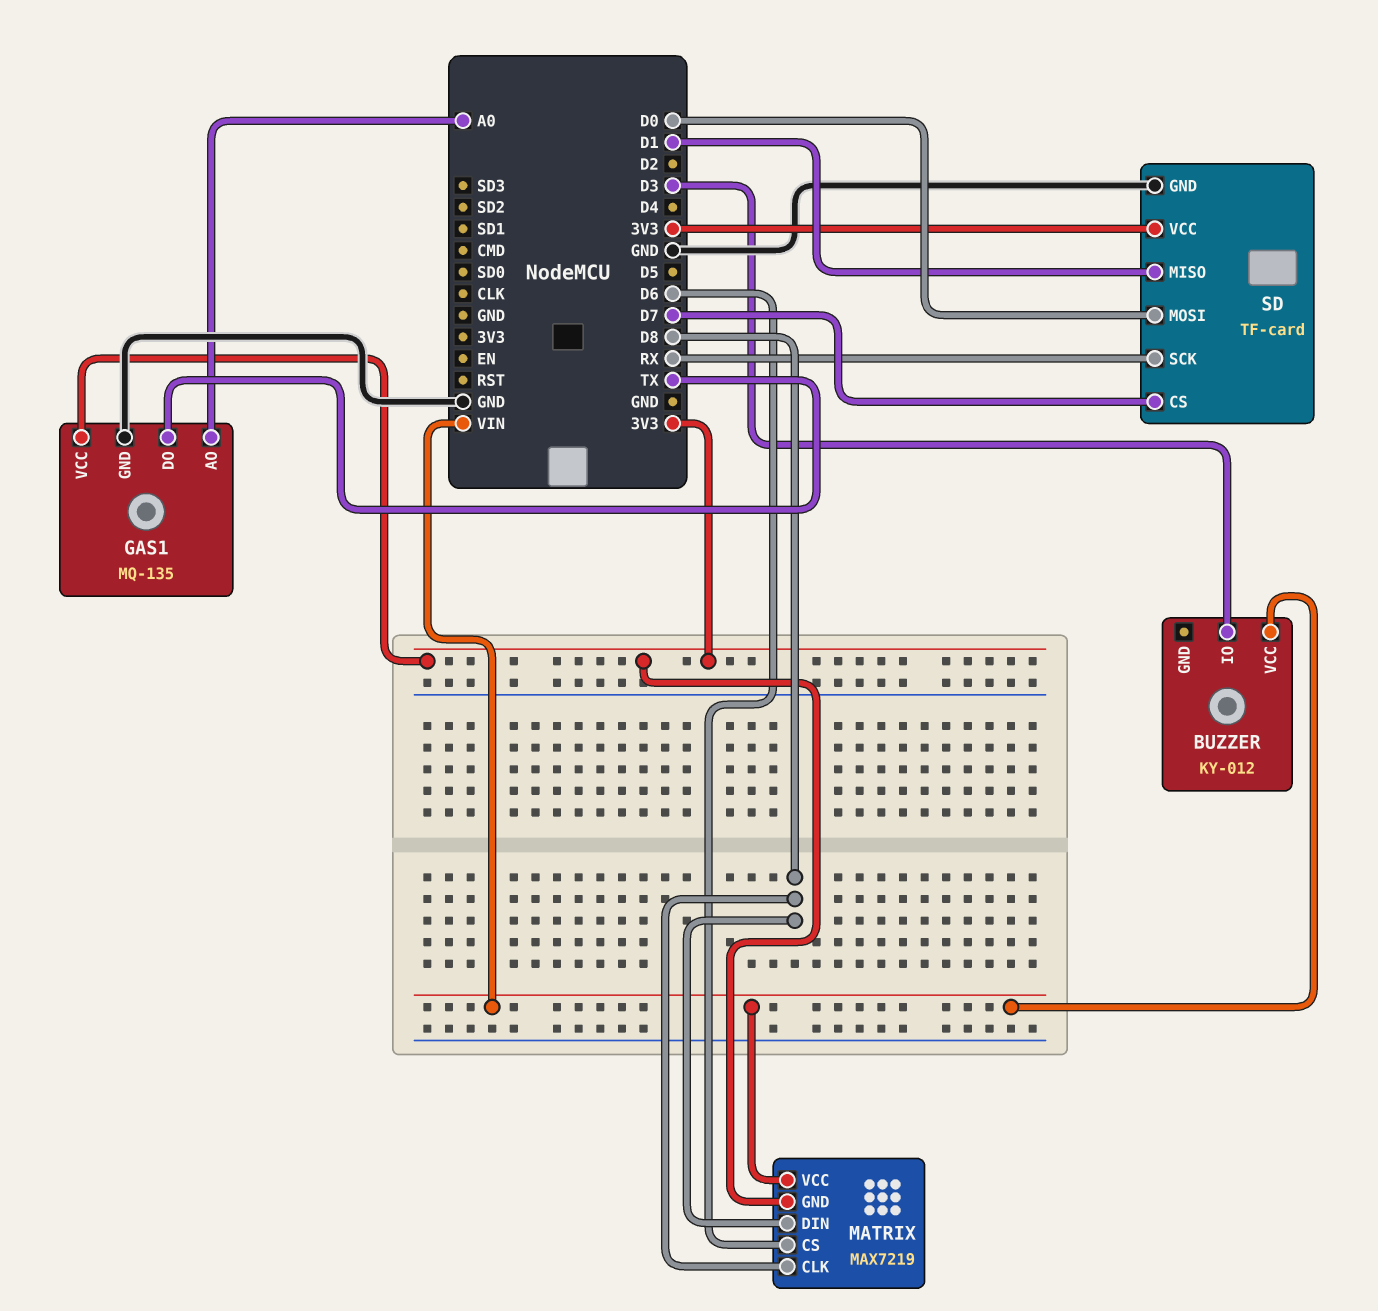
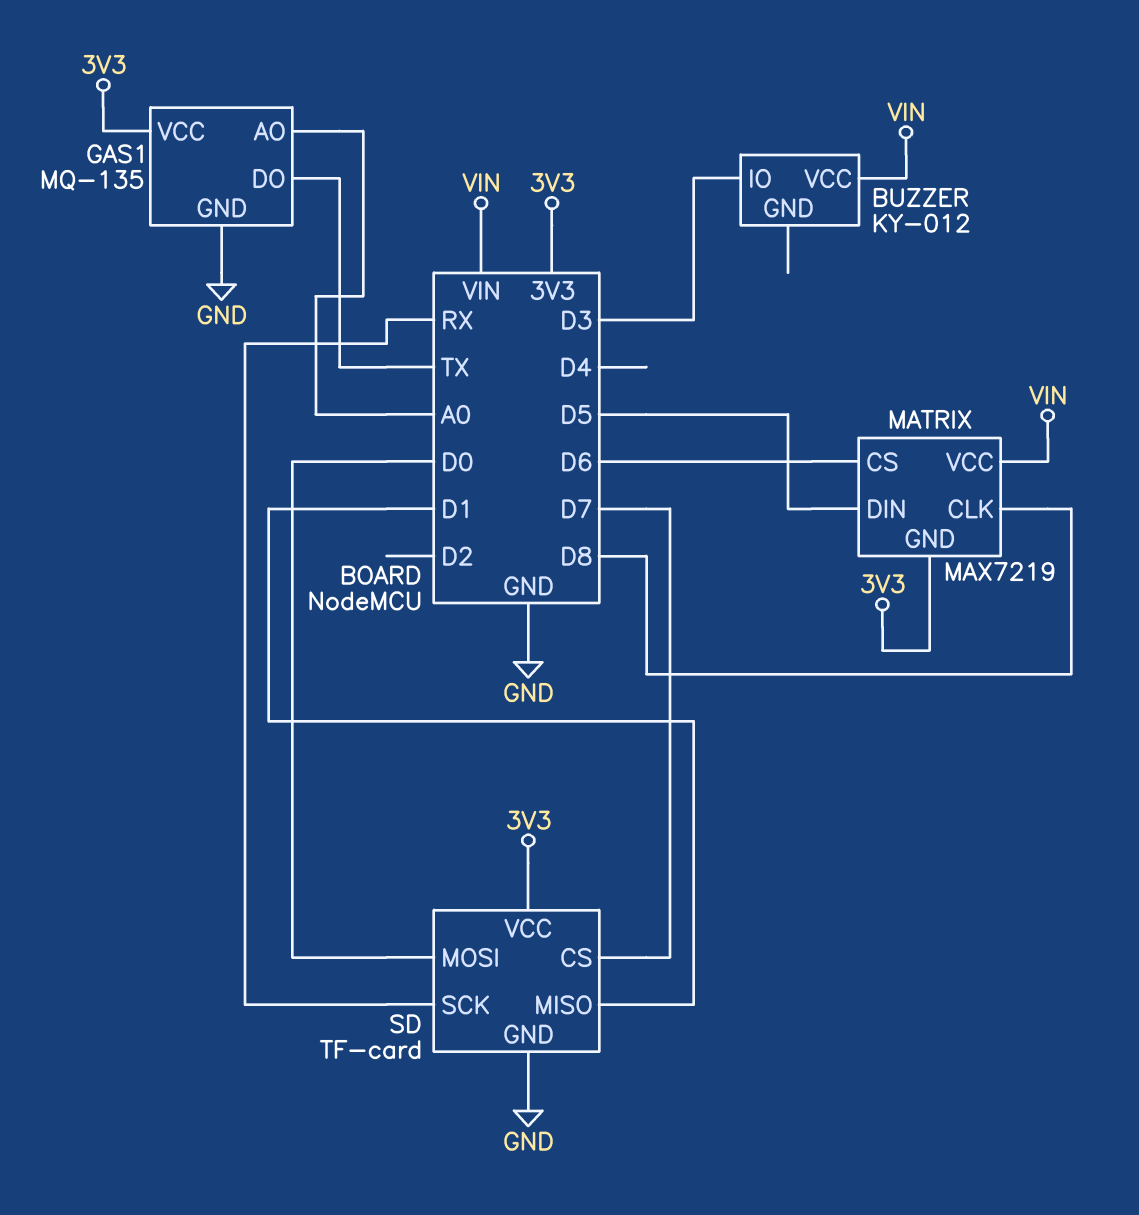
MATRIX pin DIN: D8 -> D5

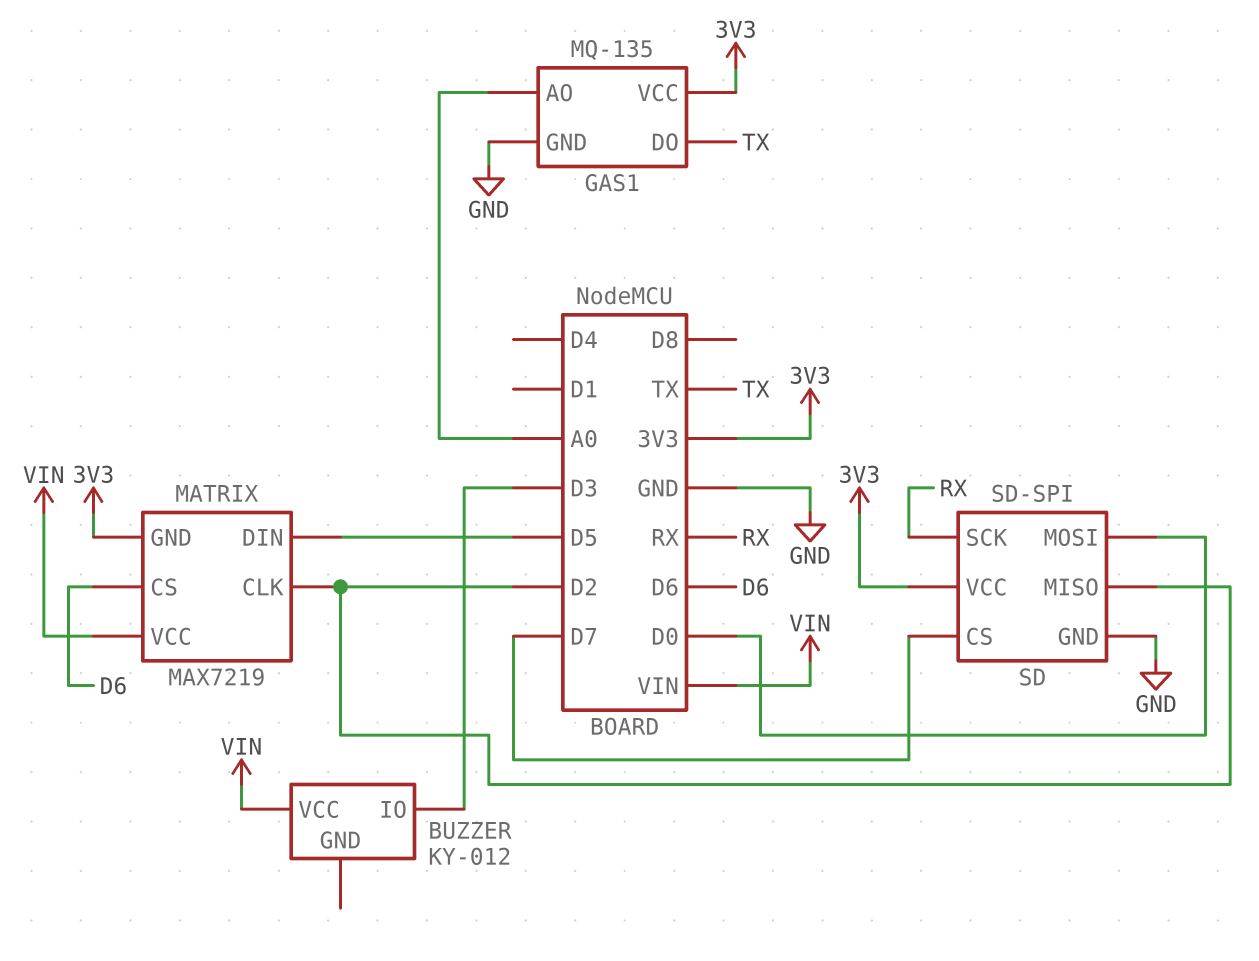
MATRIX pin CLK: D8 -> D2
SD: TF-card -> SD-SPI
SD pin MISO: D1 -> D2

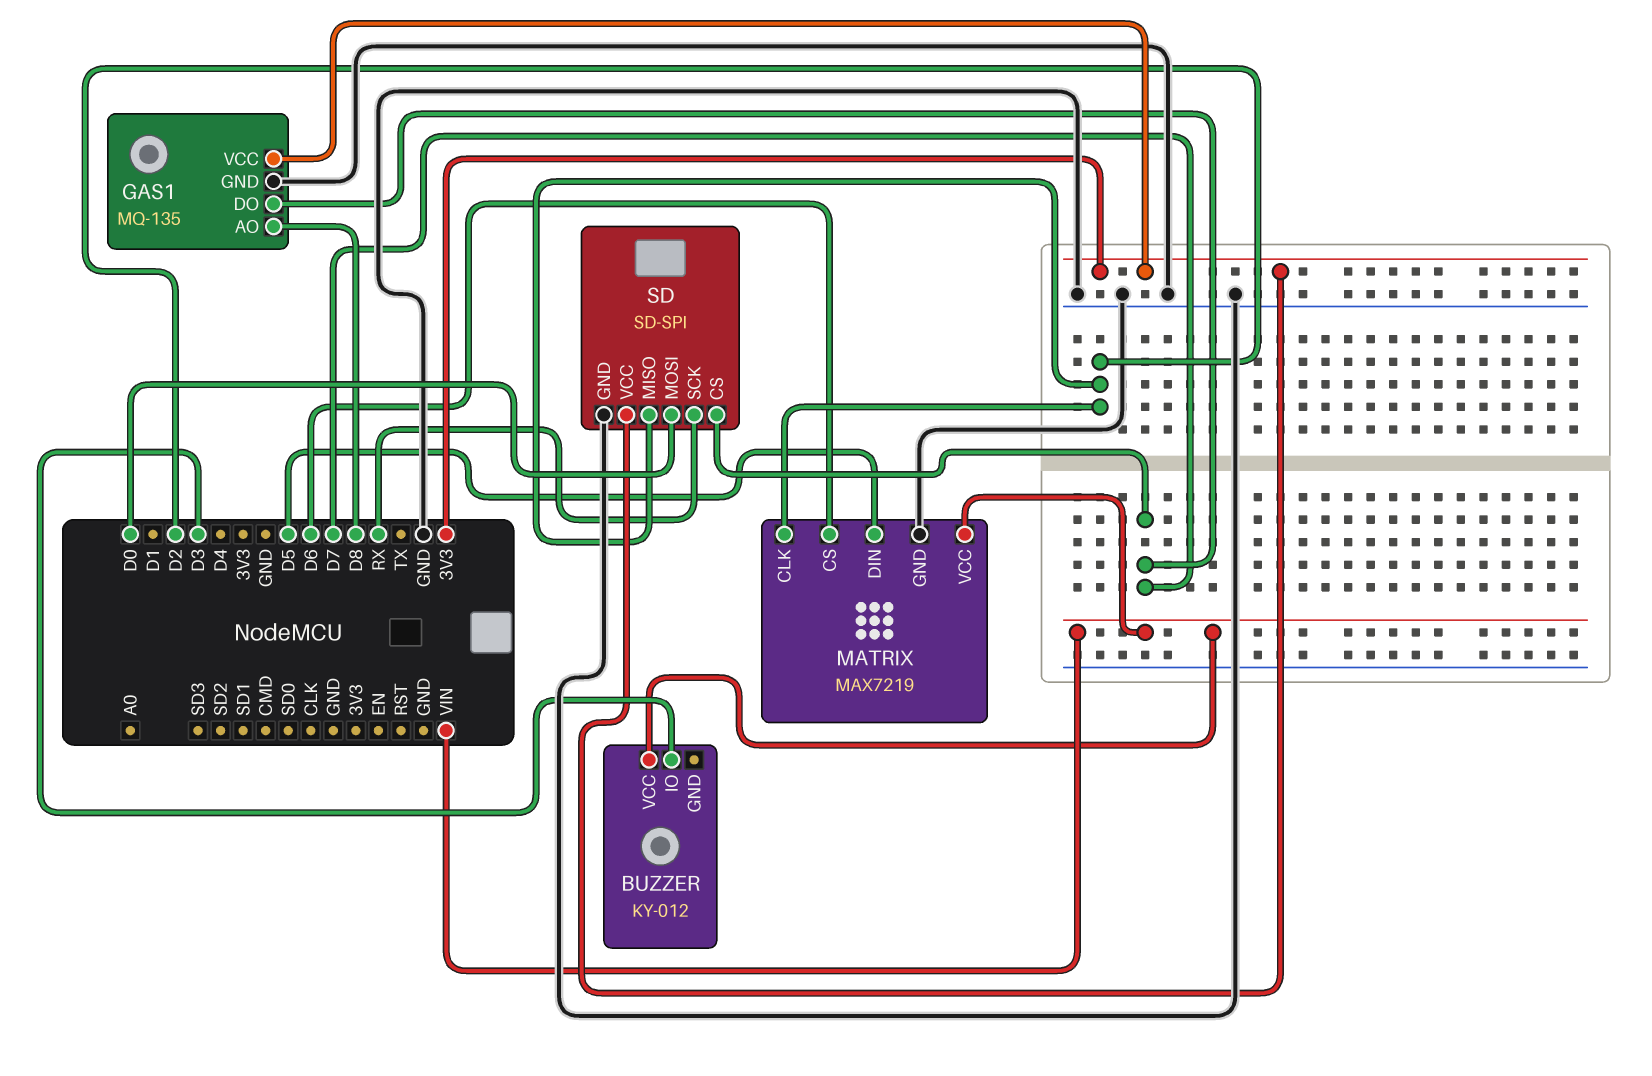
GAS1 pin AO: A0 -> D8
GAS1 pin DO: TX -> D7
MATRIX pin GND: 3V3 -> GND

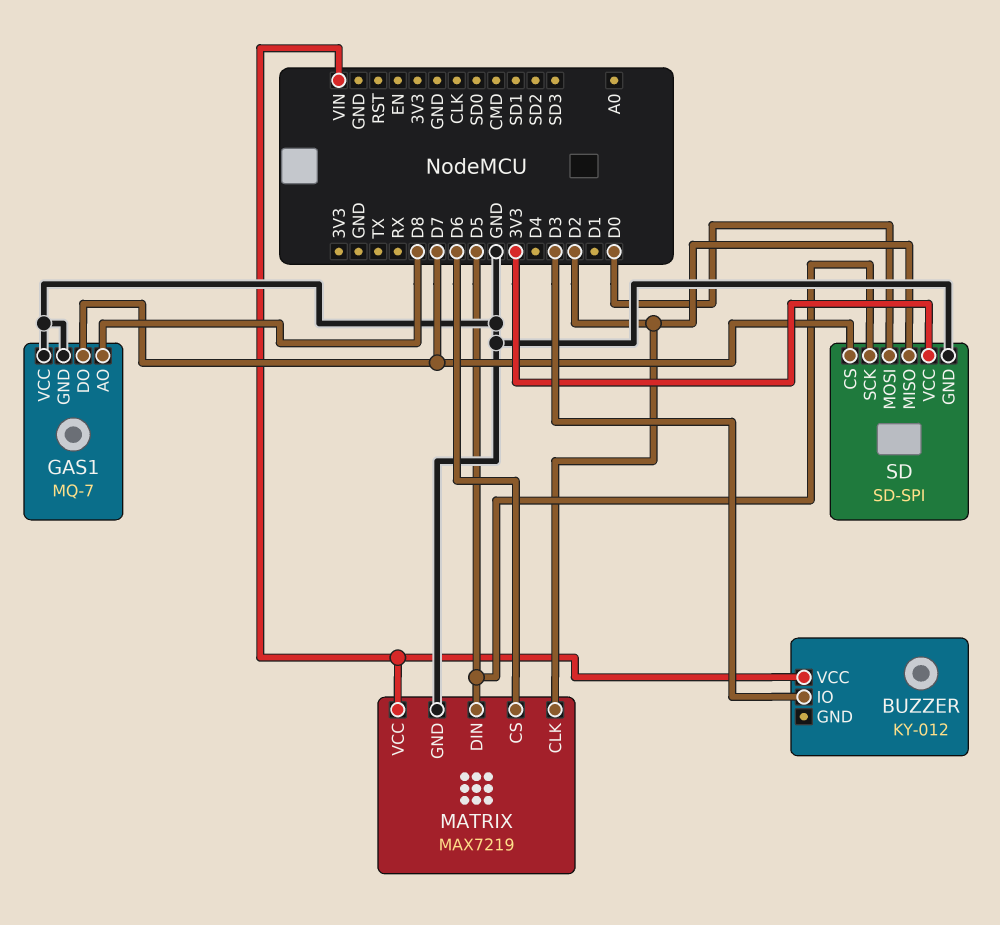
GAS1: MQ-135 -> MQ-7
GAS1 pin VCC: 3V3 -> GND
SD pin SCK: RX -> D5

